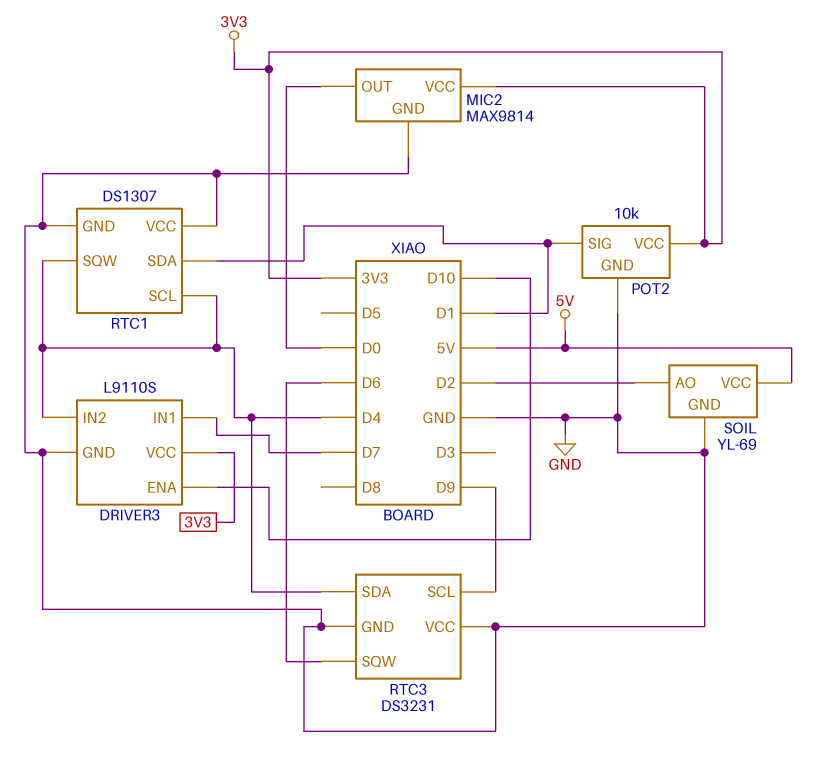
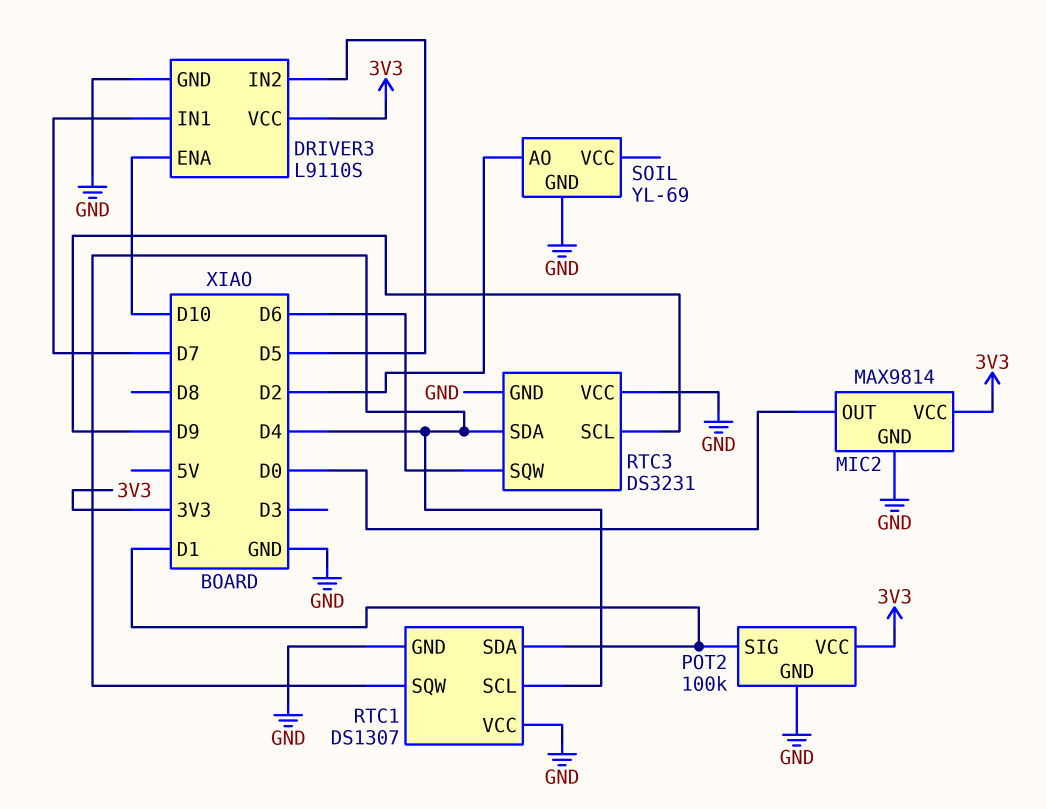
DRIVER3 pin IN2: D4 -> D5
POT2: 10k -> 100k
SOIL pin VCC: 5V -> none

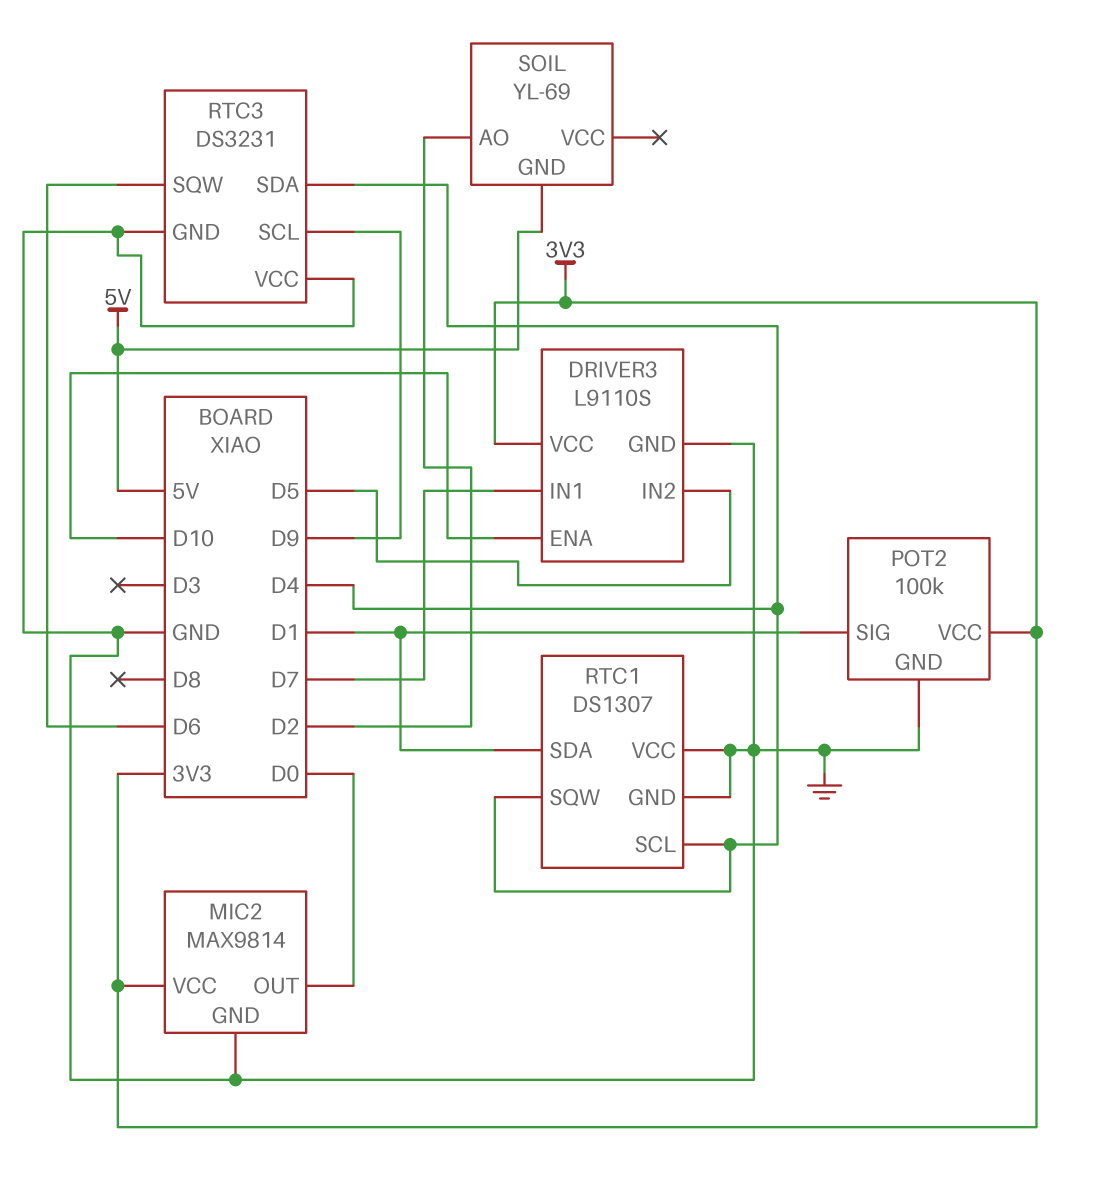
SOIL pin GND: GND -> 5V

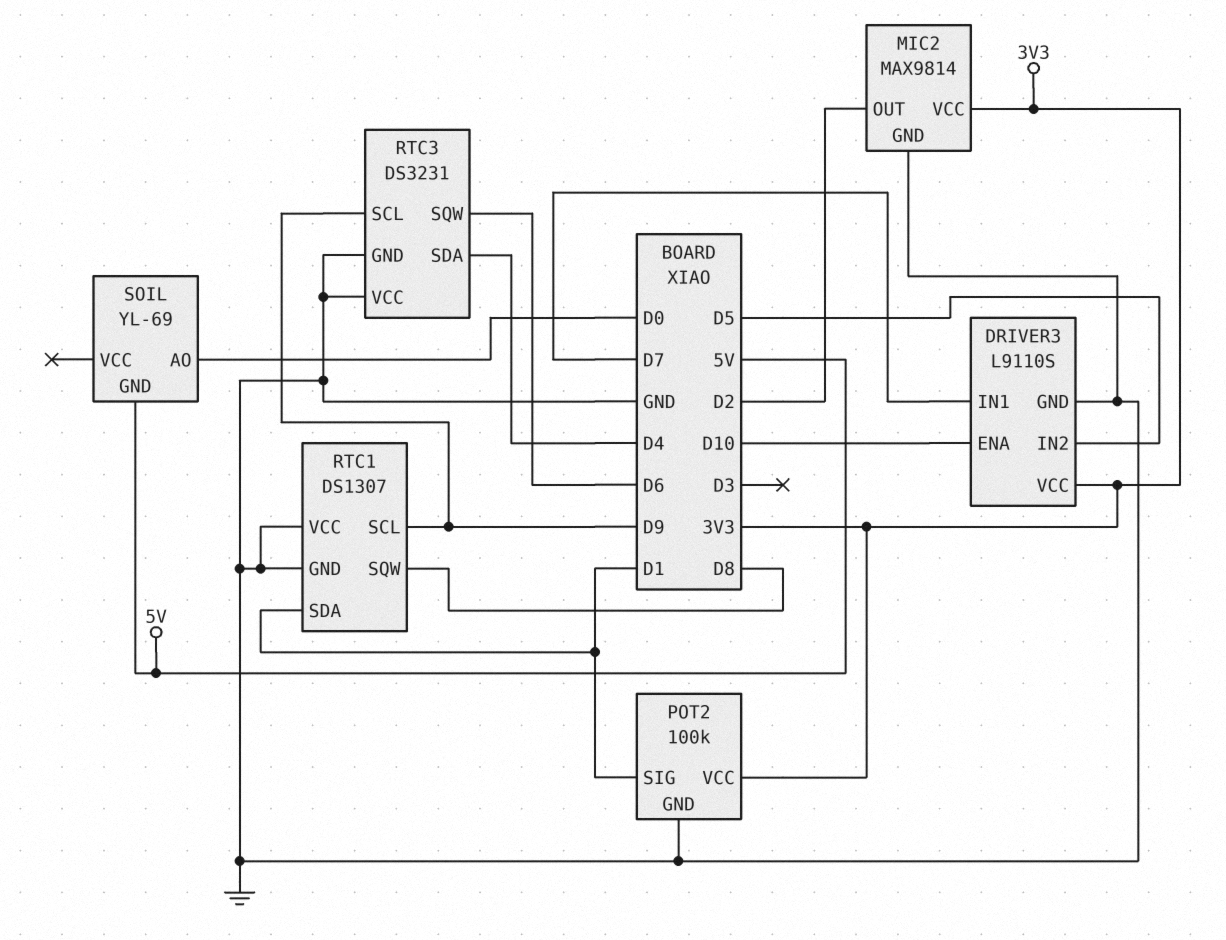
MIC2 pin OUT: D0 -> D2
RTC1 pin SCL: D4 -> D9
RTC1 pin SQW: D4 -> D8
SOIL pin AO: D2 -> D0

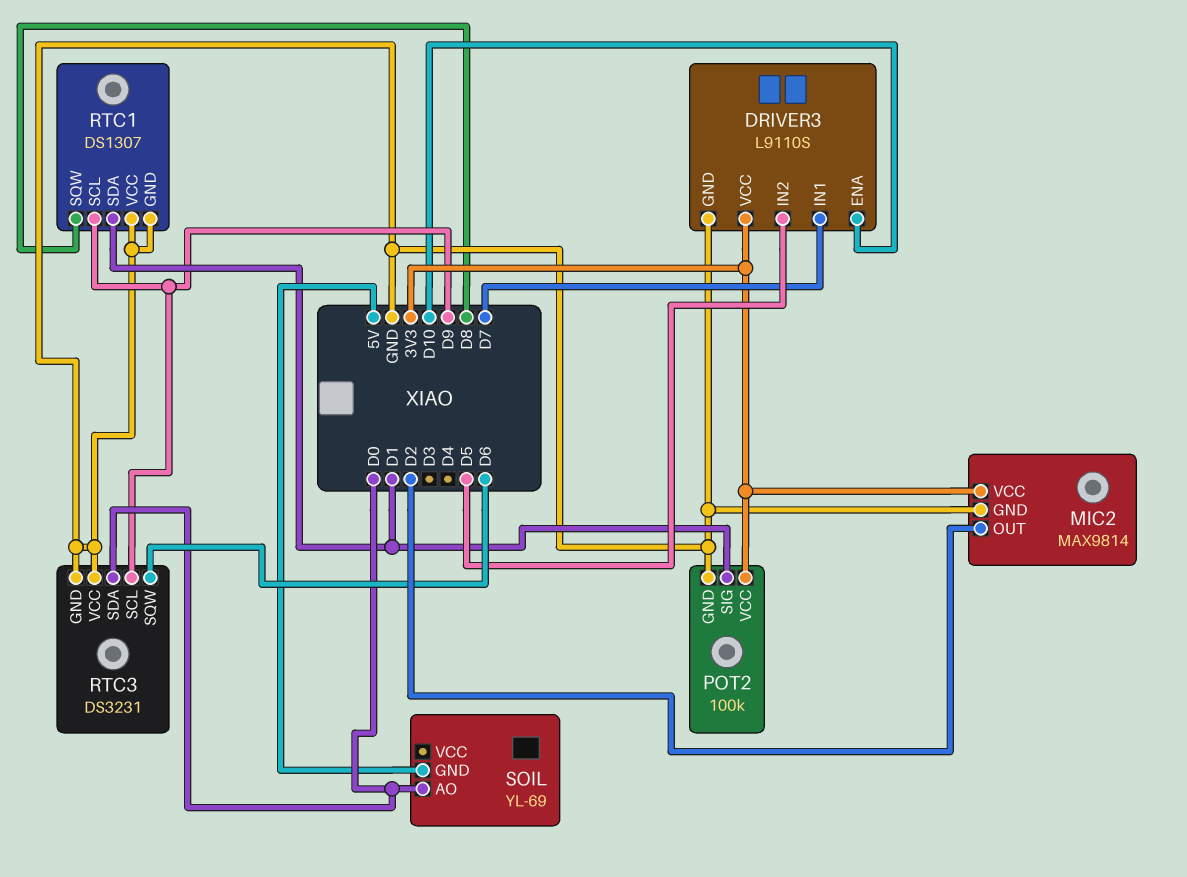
RTC3 pin SDA: D4 -> D0

